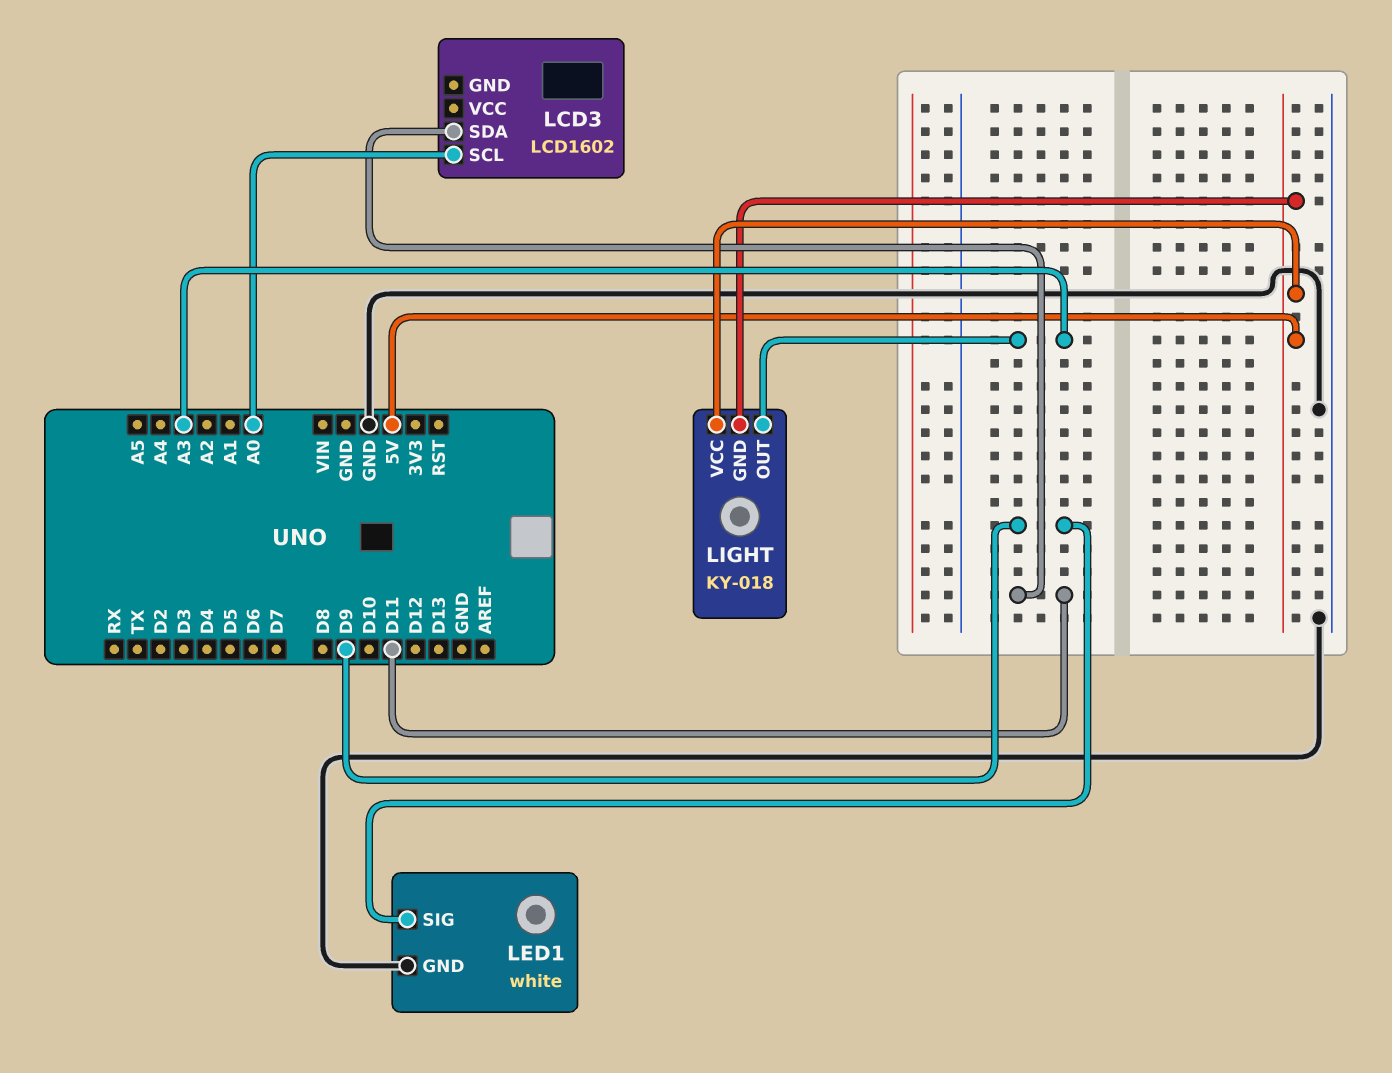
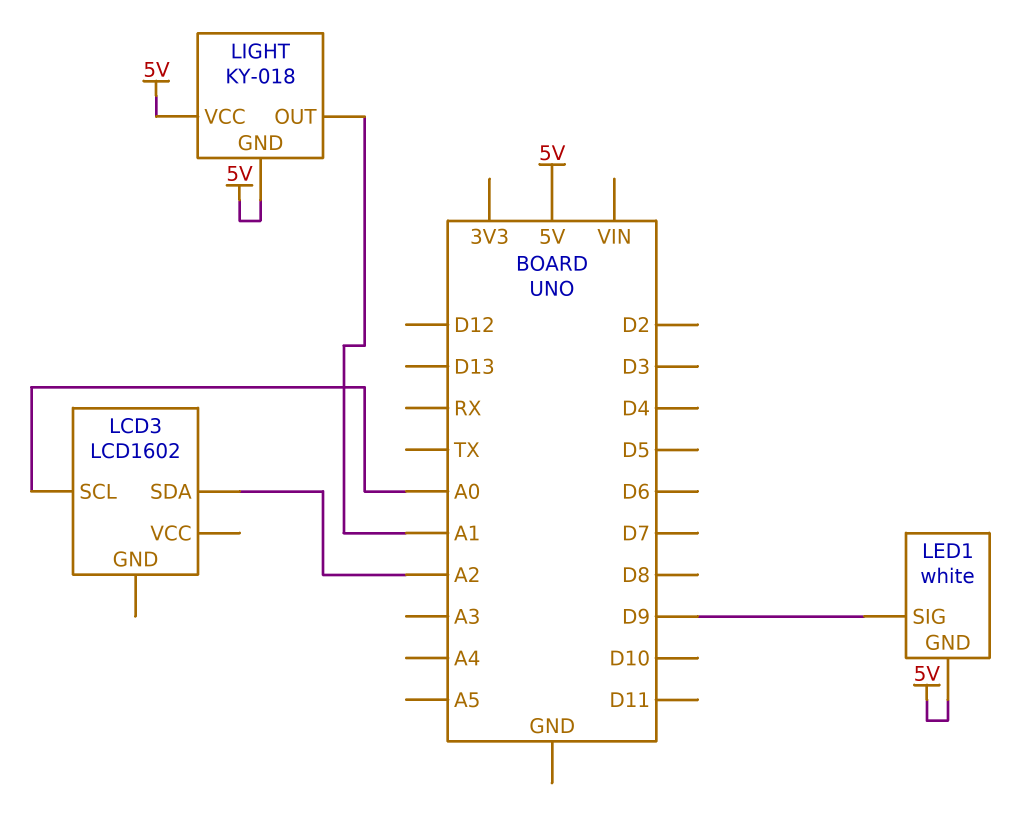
LCD3 pin SDA: D11 -> A2
LED1 pin GND: GND -> 5V
LIGHT pin OUT: A3 -> A1

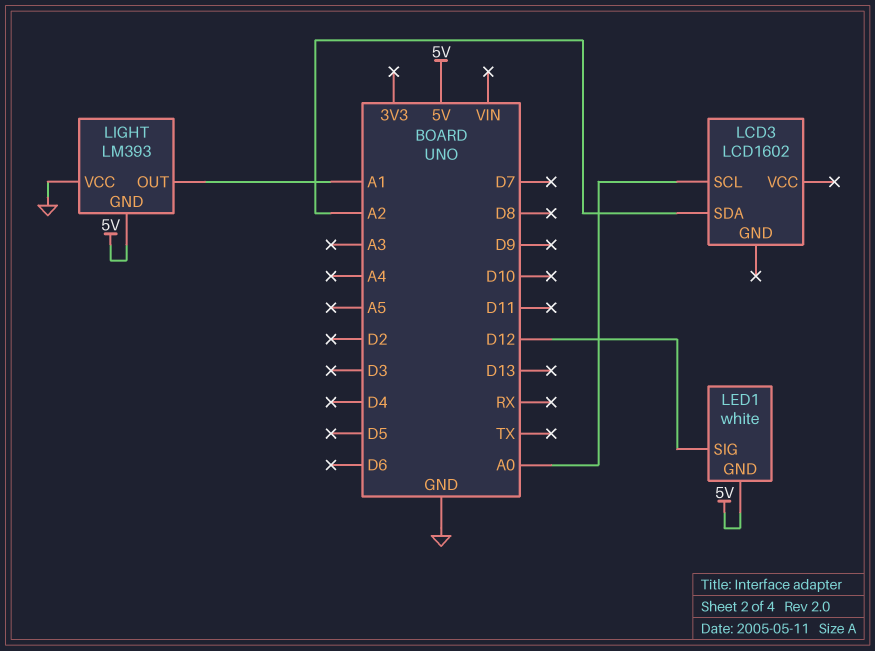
LED1 pin SIG: D9 -> D12
LIGHT: KY-018 -> LM393
LIGHT pin VCC: 5V -> GND

